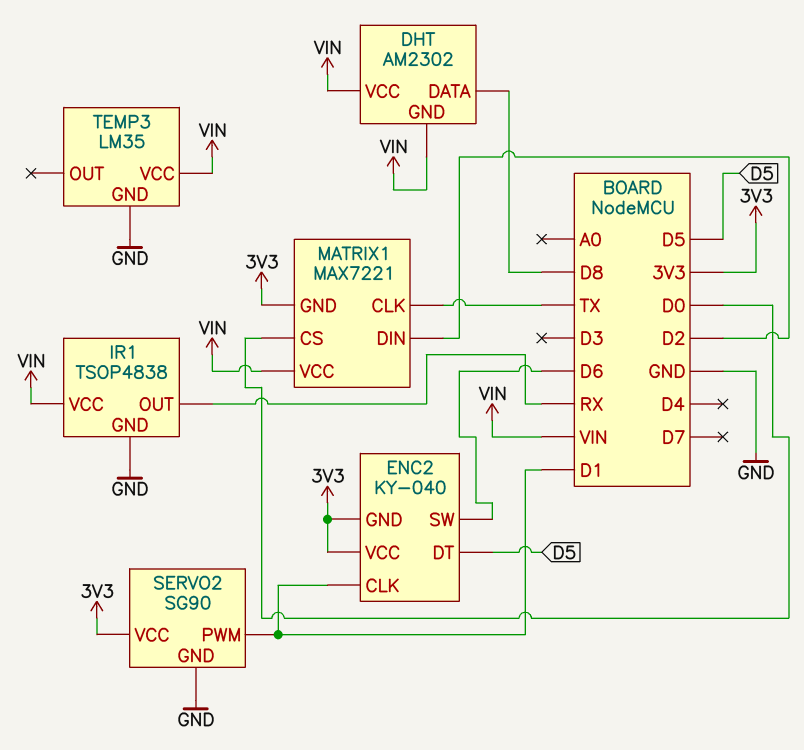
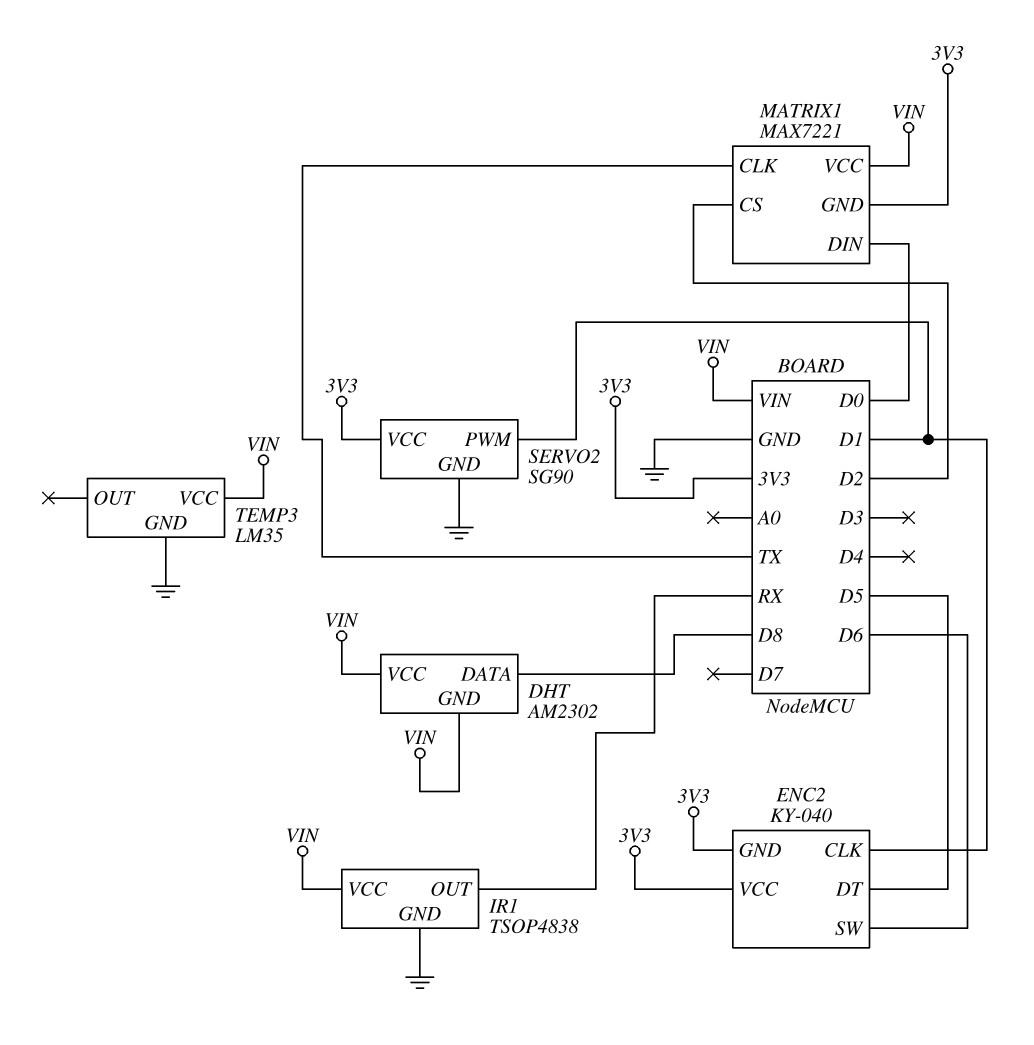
MATRIX1 pin CS: D0 -> D2
MATRIX1 pin DIN: D2 -> D0

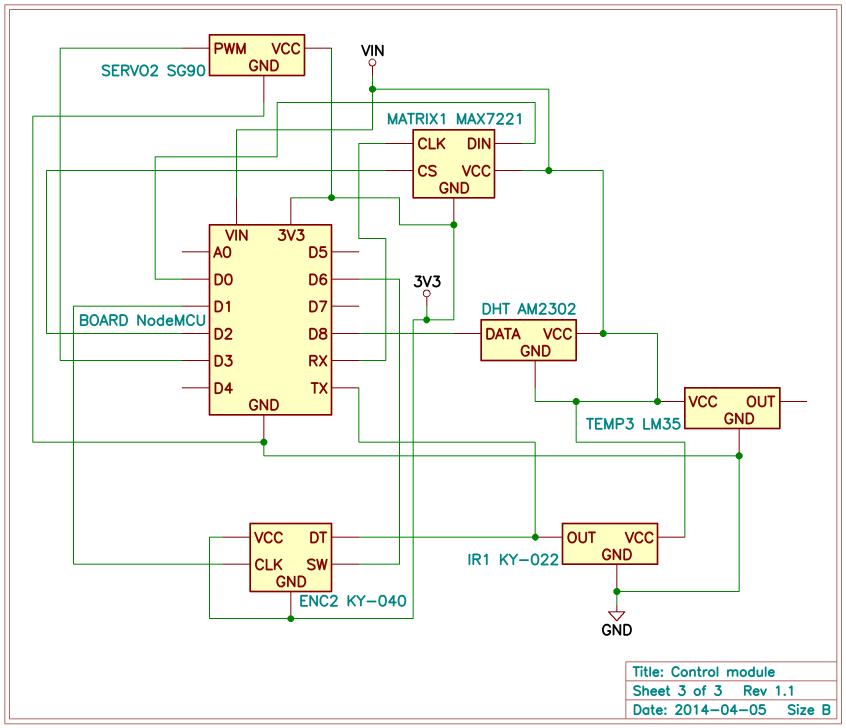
ENC2 pin DT: D5 -> TX
IR1: TSOP4838 -> KY-022
IR1 pin OUT: RX -> TX
MATRIX1 pin CLK: TX -> RX
SERVO2 pin PWM: D1 -> D3

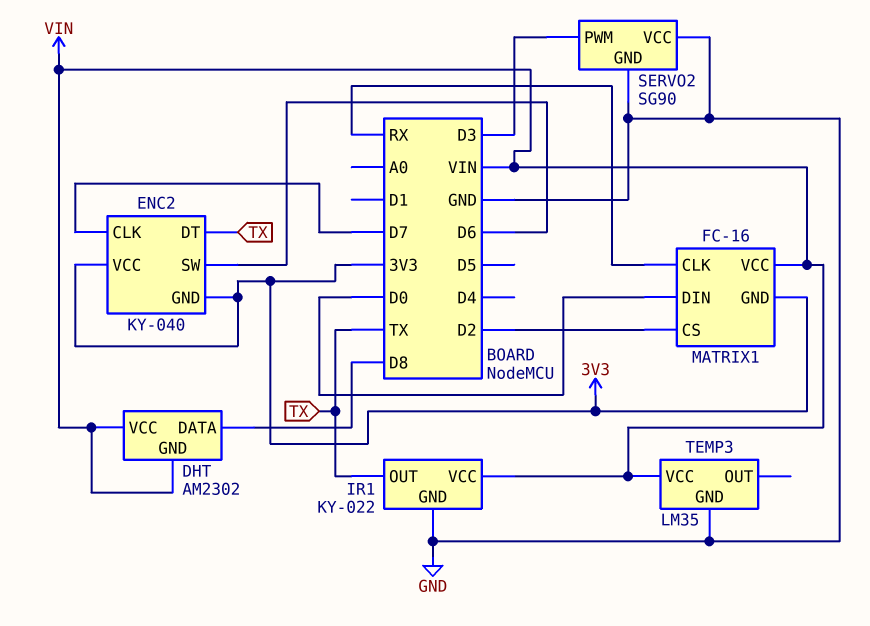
ENC2 pin CLK: D1 -> D7
MATRIX1: MAX7221 -> FC-16
SERVO2 pin VCC: 3V3 -> GND

